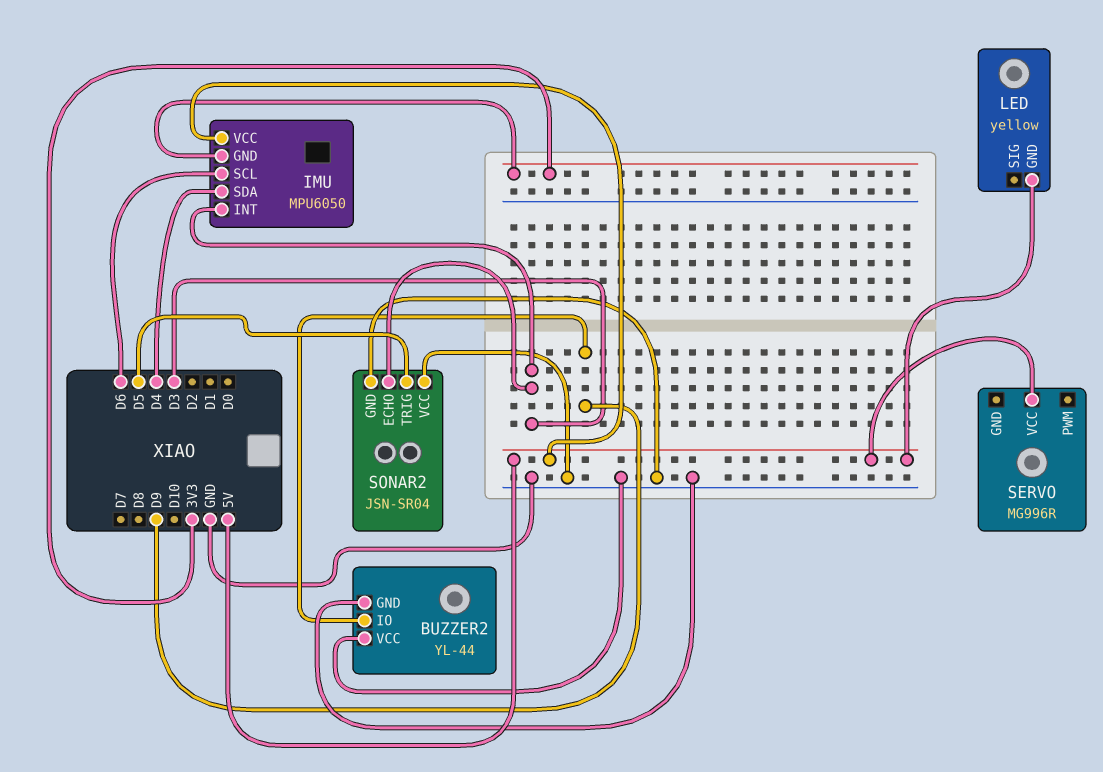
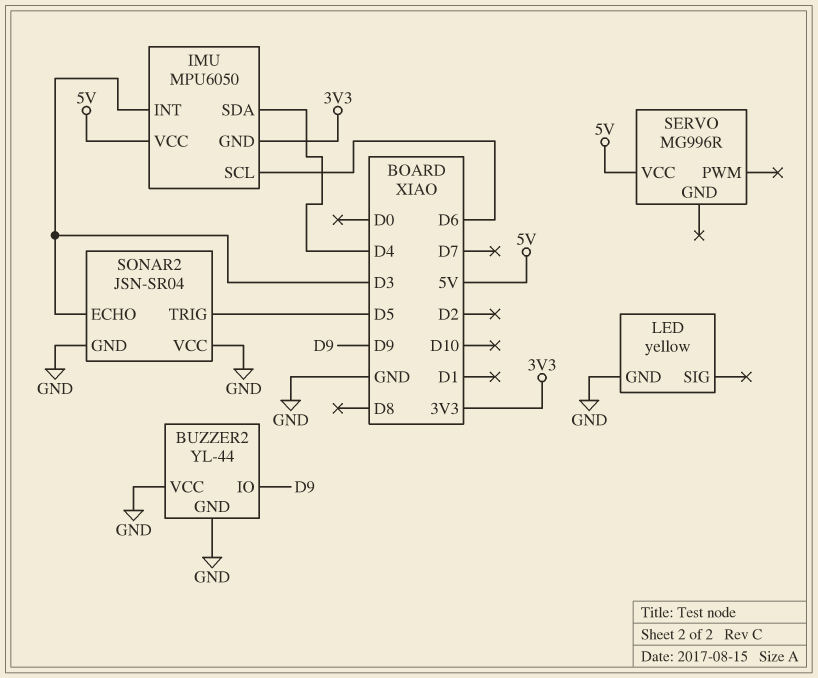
LED pin GND: 5V -> GND

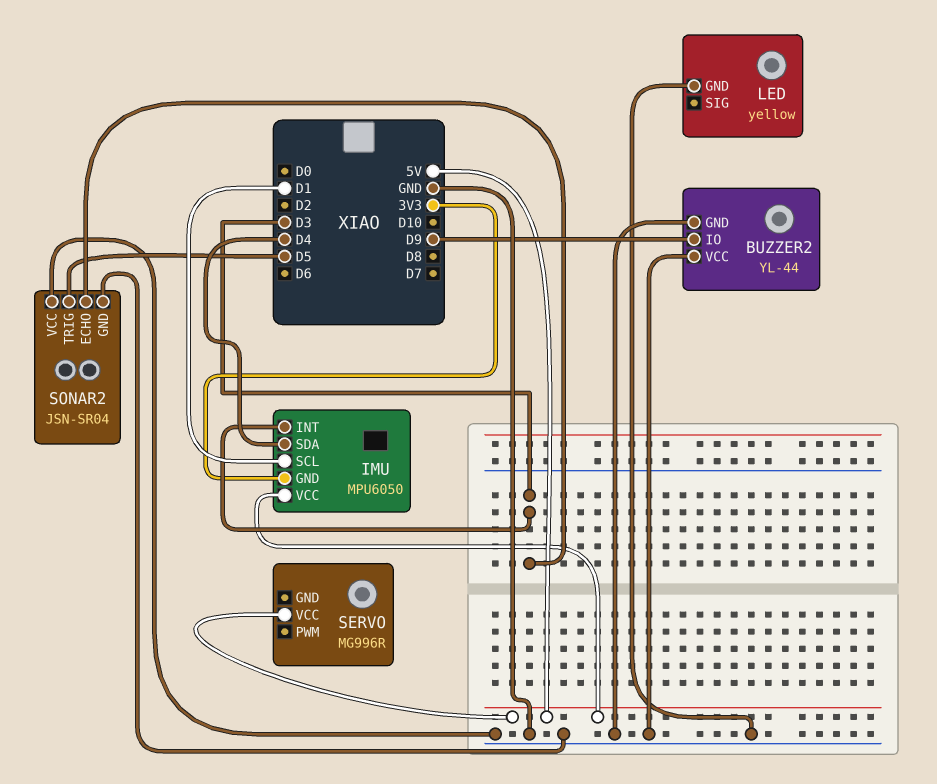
IMU pin SCL: D6 -> D1

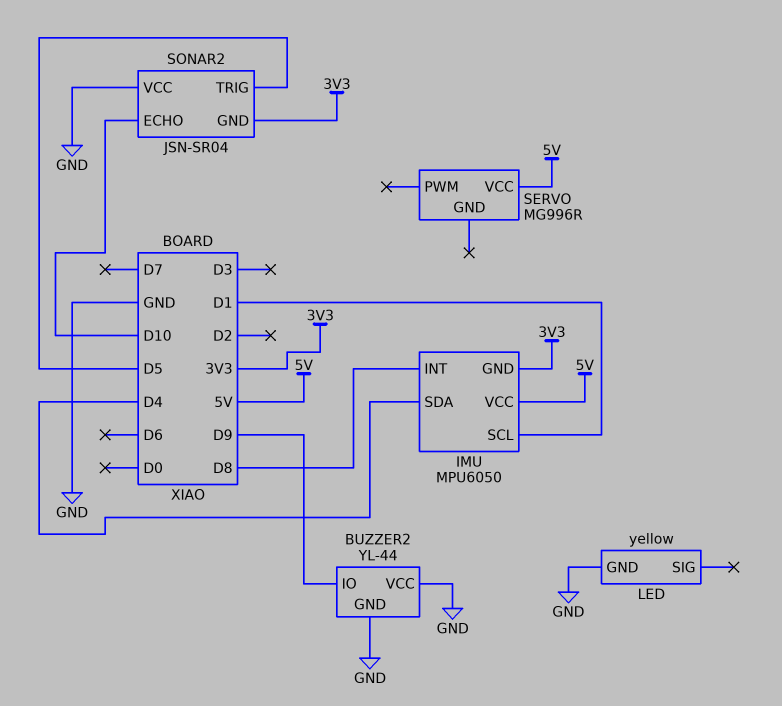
IMU pin INT: D3 -> D8
SONAR2 pin ECHO: D3 -> D10
SONAR2 pin GND: GND -> 3V3

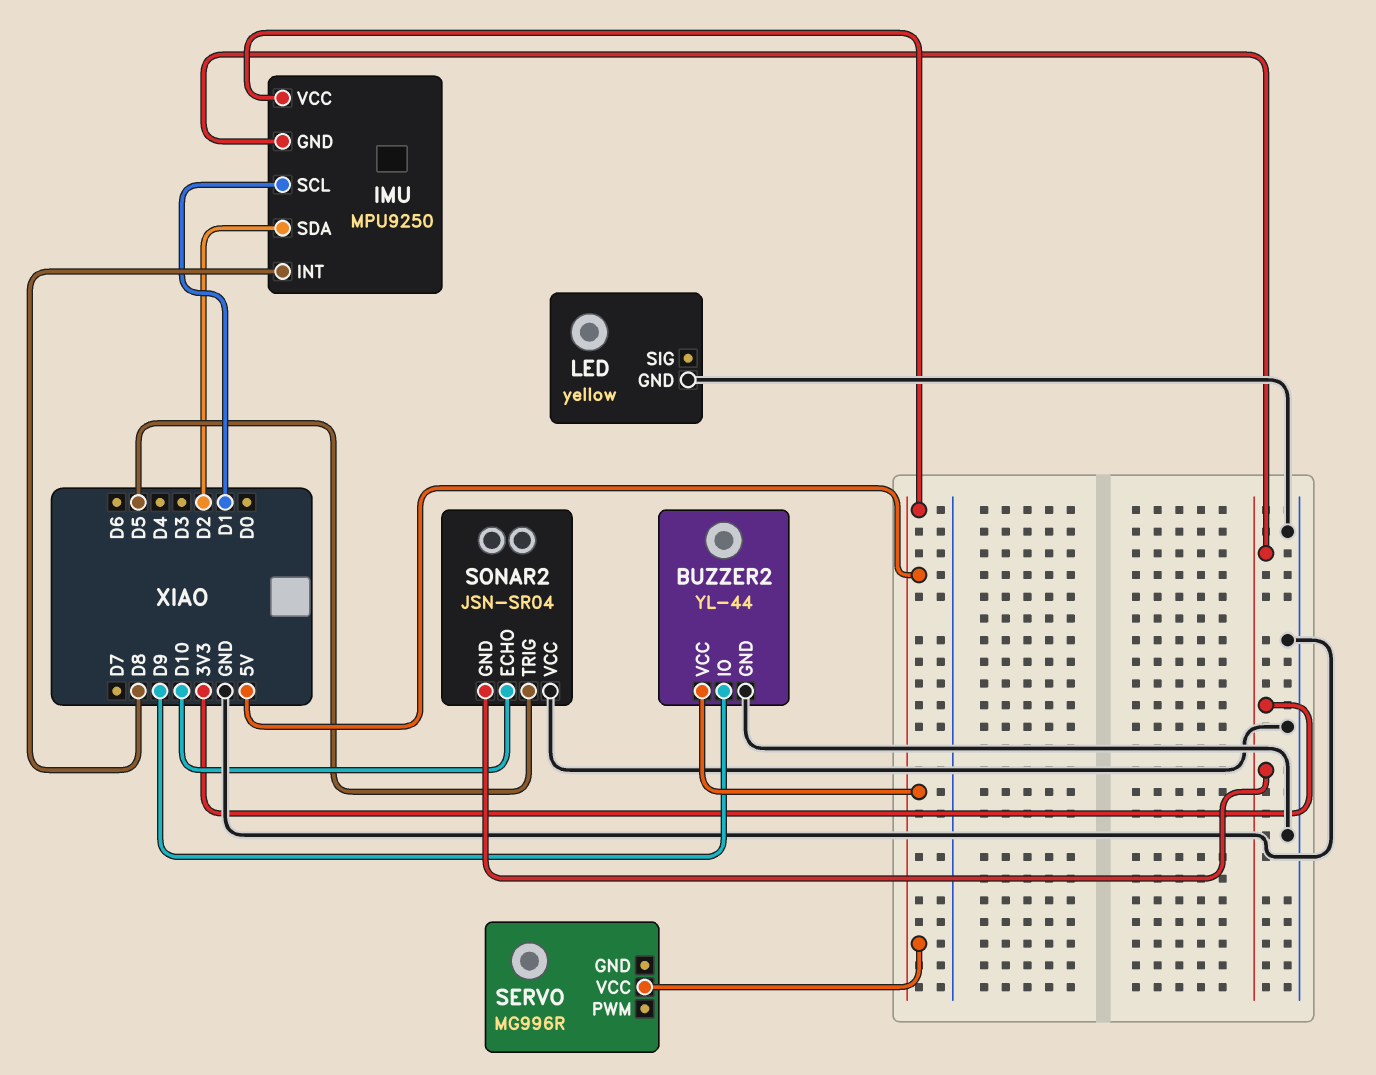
BUZZER2 pin VCC: GND -> 5V
IMU: MPU6050 -> MPU9250
IMU pin SDA: D4 -> D2

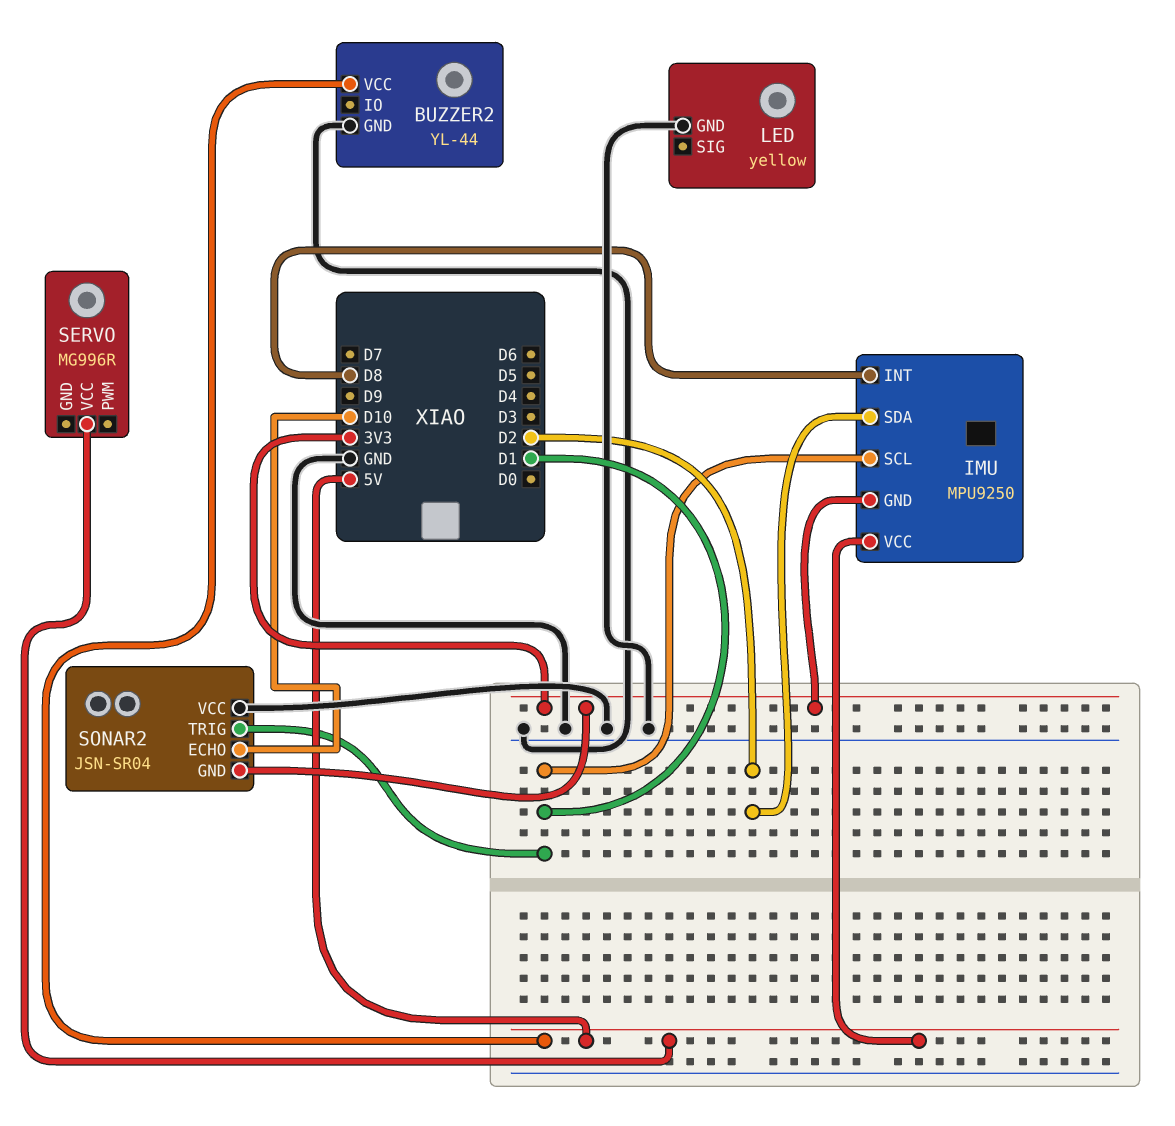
BUZZER2 pin IO: D9 -> none
SONAR2 pin TRIG: D5 -> D1

